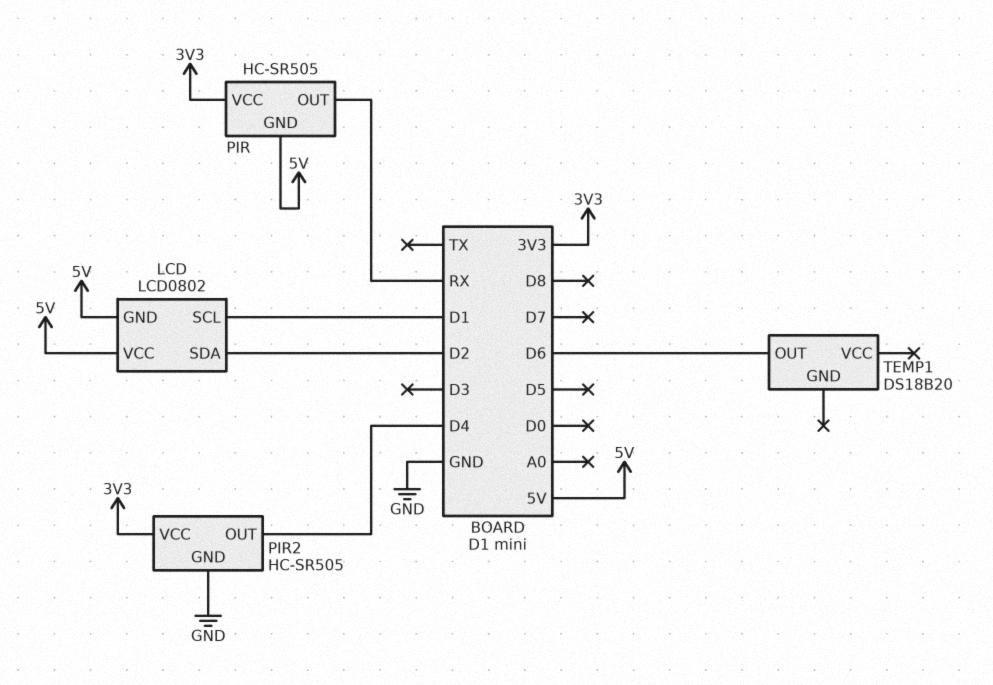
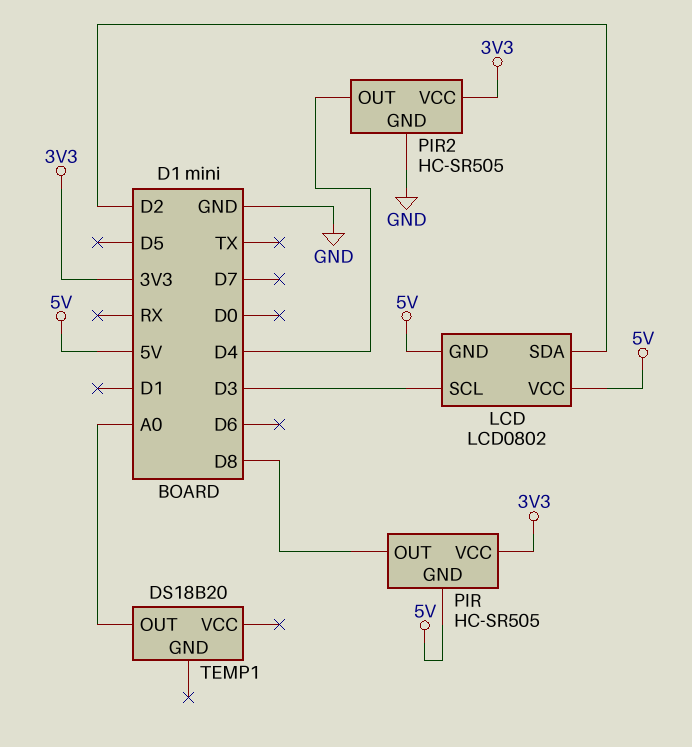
LCD pin SCL: D1 -> D3
PIR pin OUT: RX -> D8
TEMP1 pin OUT: D6 -> A0

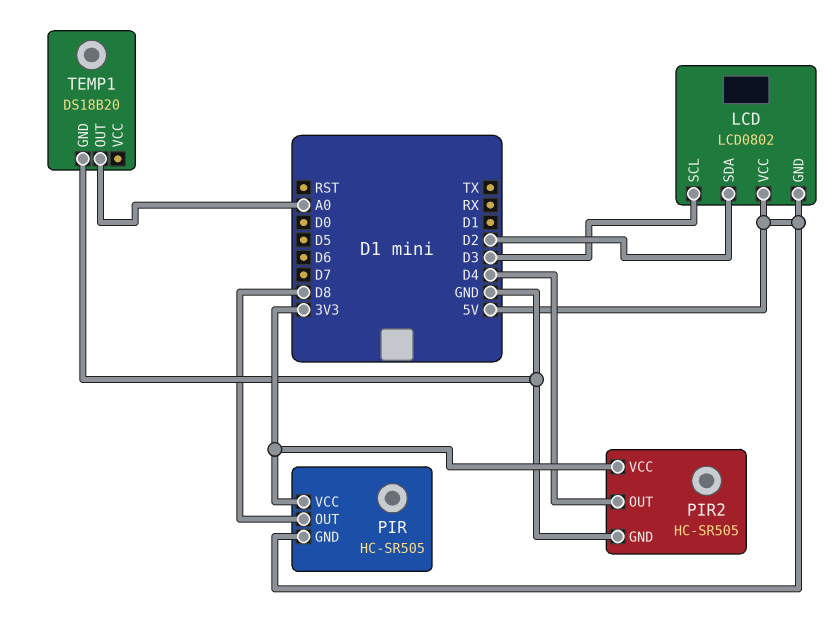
TEMP1 pin GND: none -> GND

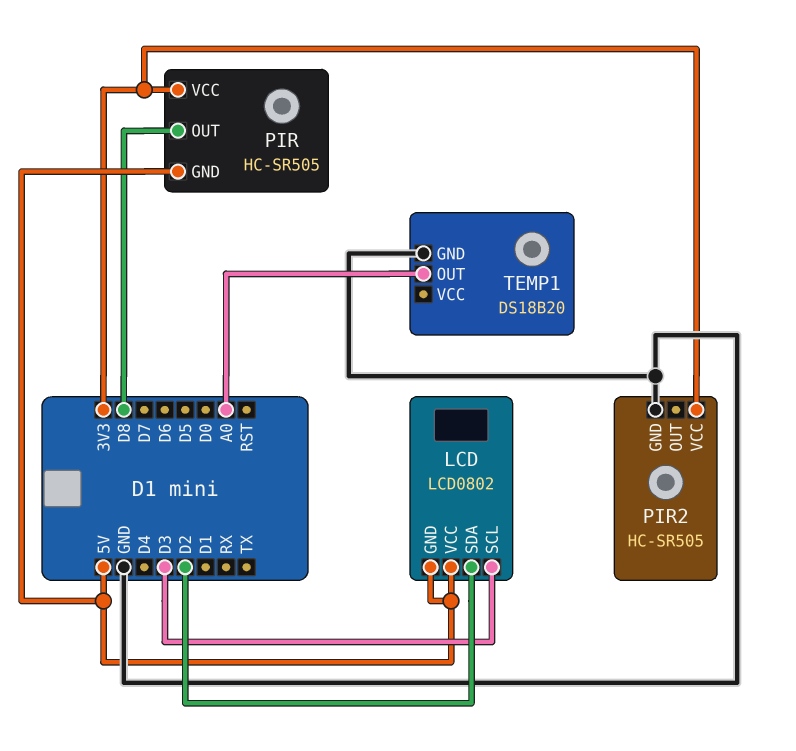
PIR2 pin OUT: D4 -> none

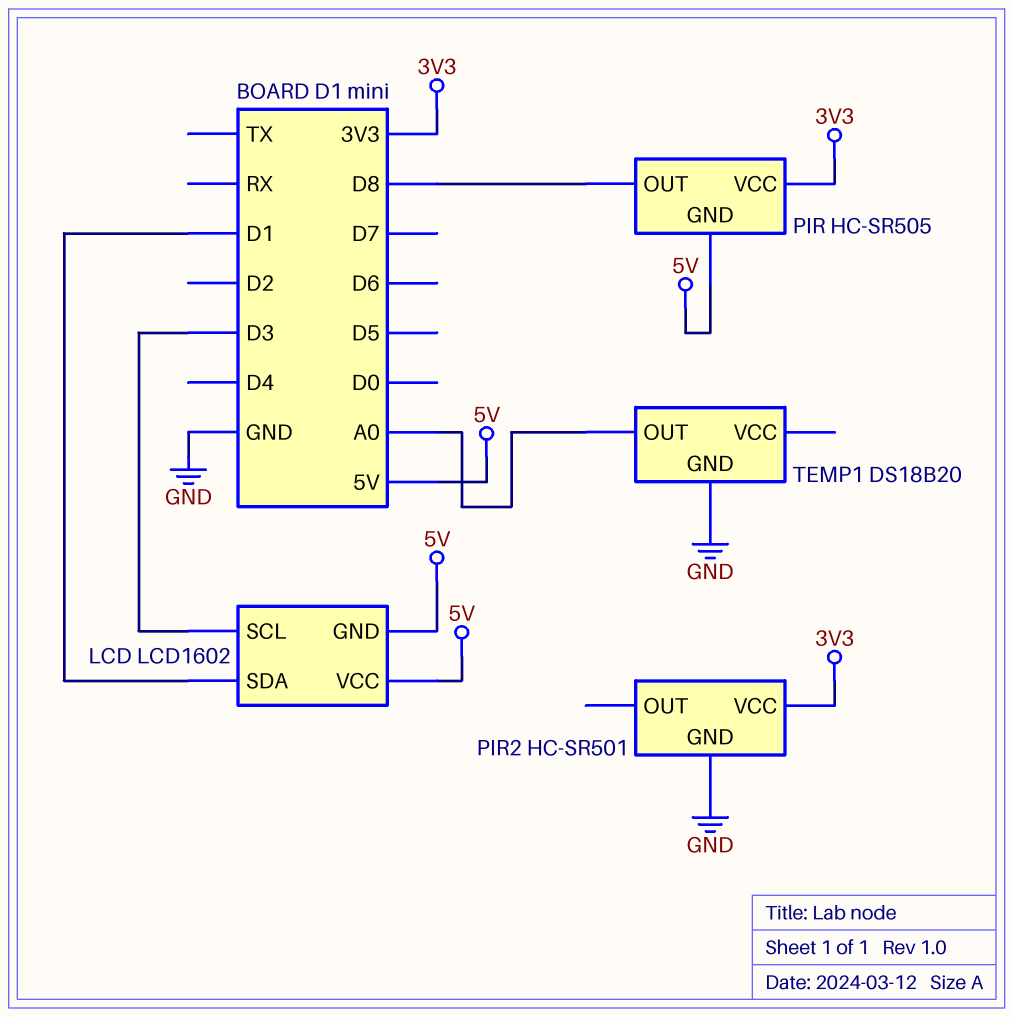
LCD: LCD0802 -> LCD1602
LCD pin SDA: D2 -> D1
PIR2: HC-SR505 -> HC-SR501

